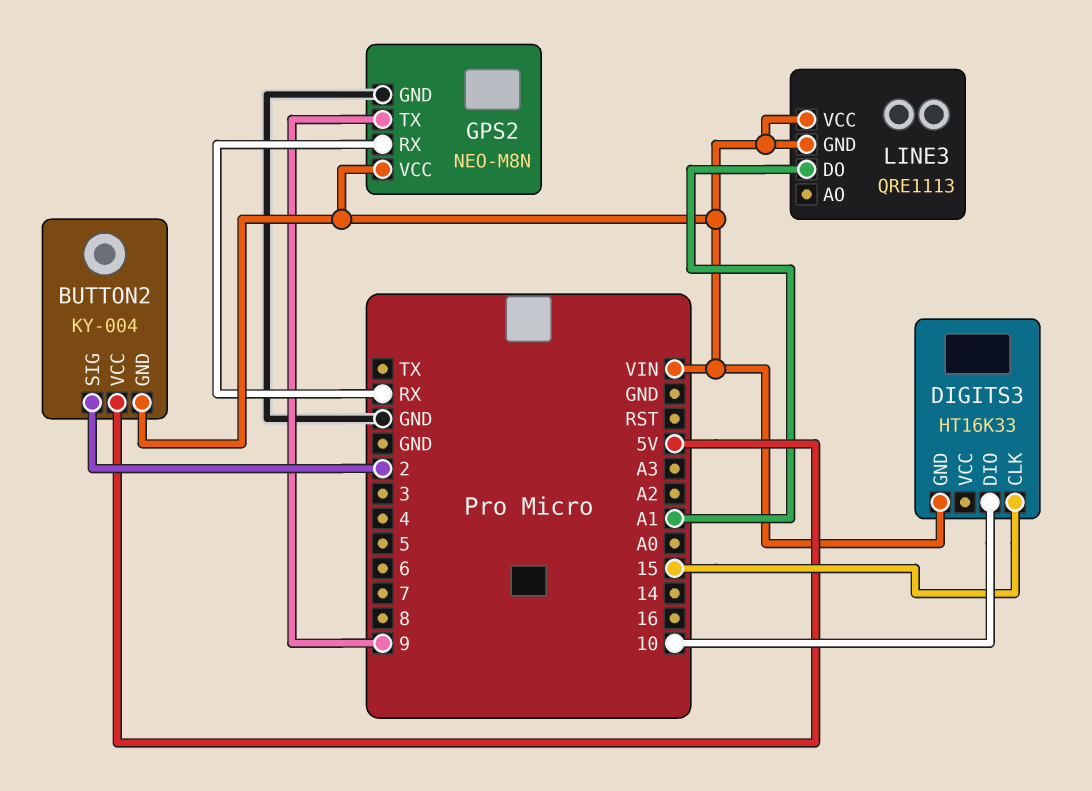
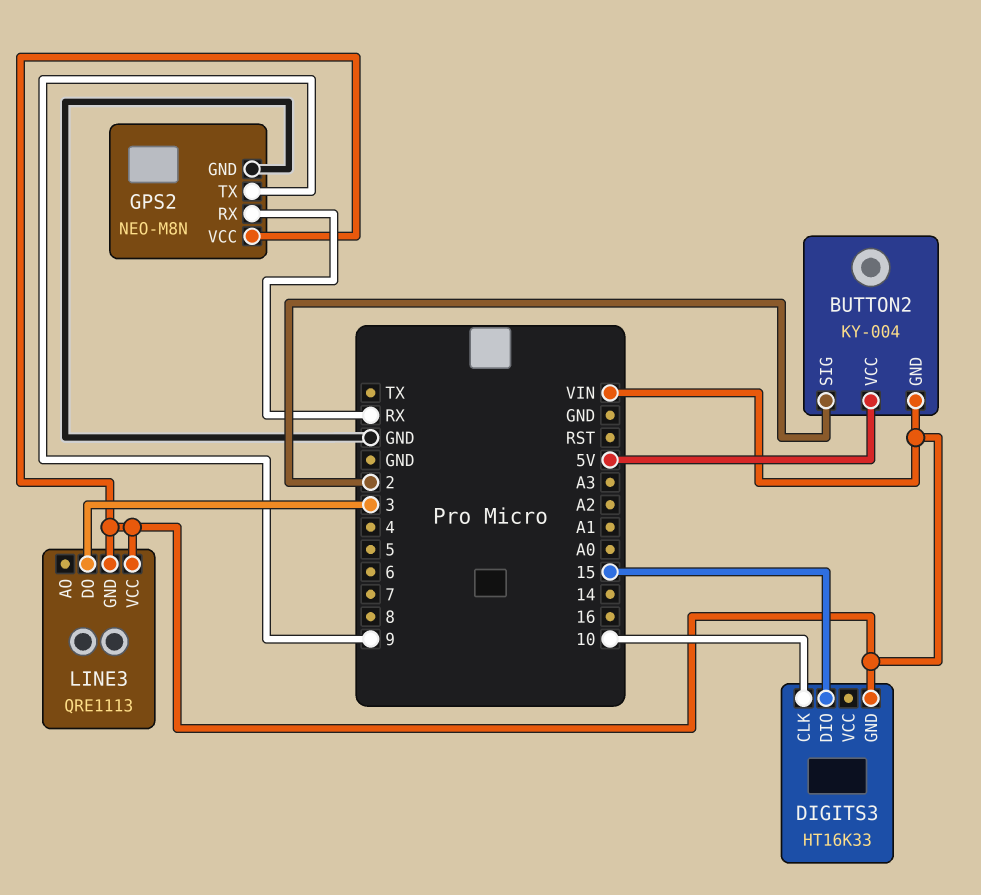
DIGITS3 pin CLK: 15 -> 10
DIGITS3 pin DIO: 10 -> 15
LINE3 pin DO: A1 -> 3

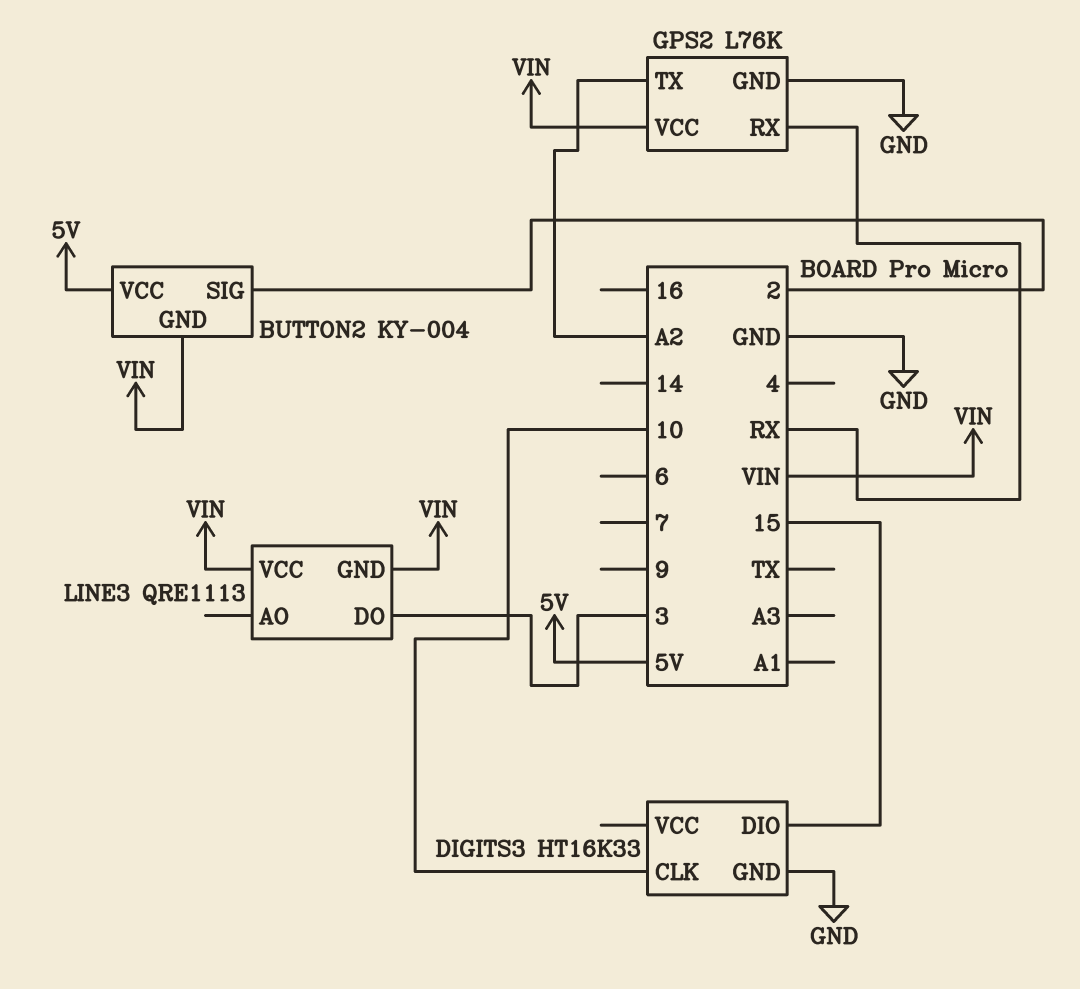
DIGITS3 pin GND: VIN -> GND
GPS2: NEO-M8N -> L76K
GPS2 pin TX: 9 -> A2

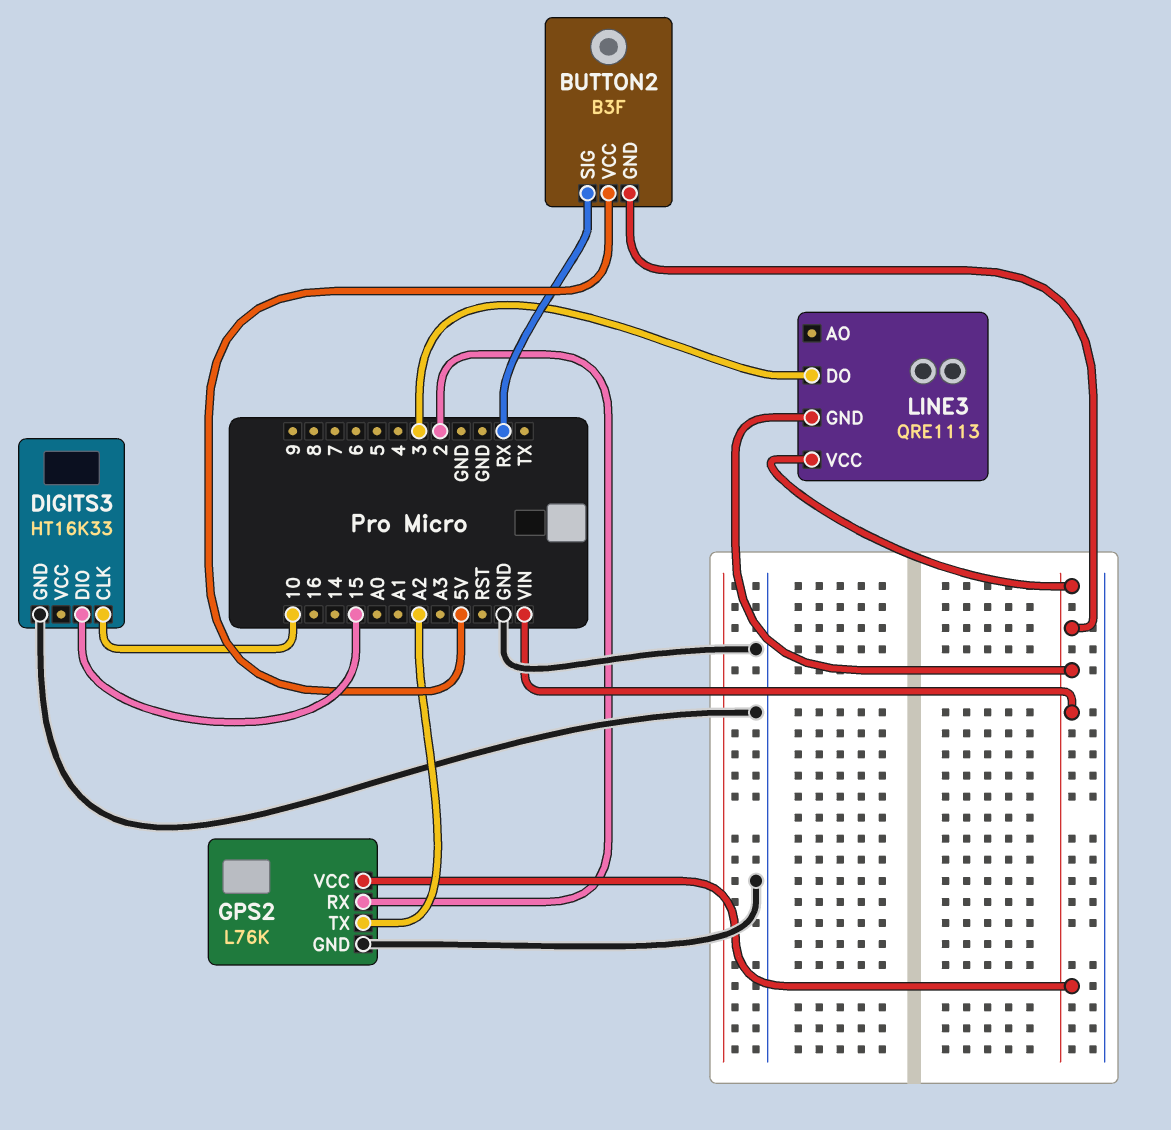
BUTTON2: KY-004 -> B3F
BUTTON2 pin SIG: 2 -> RX
GPS2 pin RX: RX -> 2

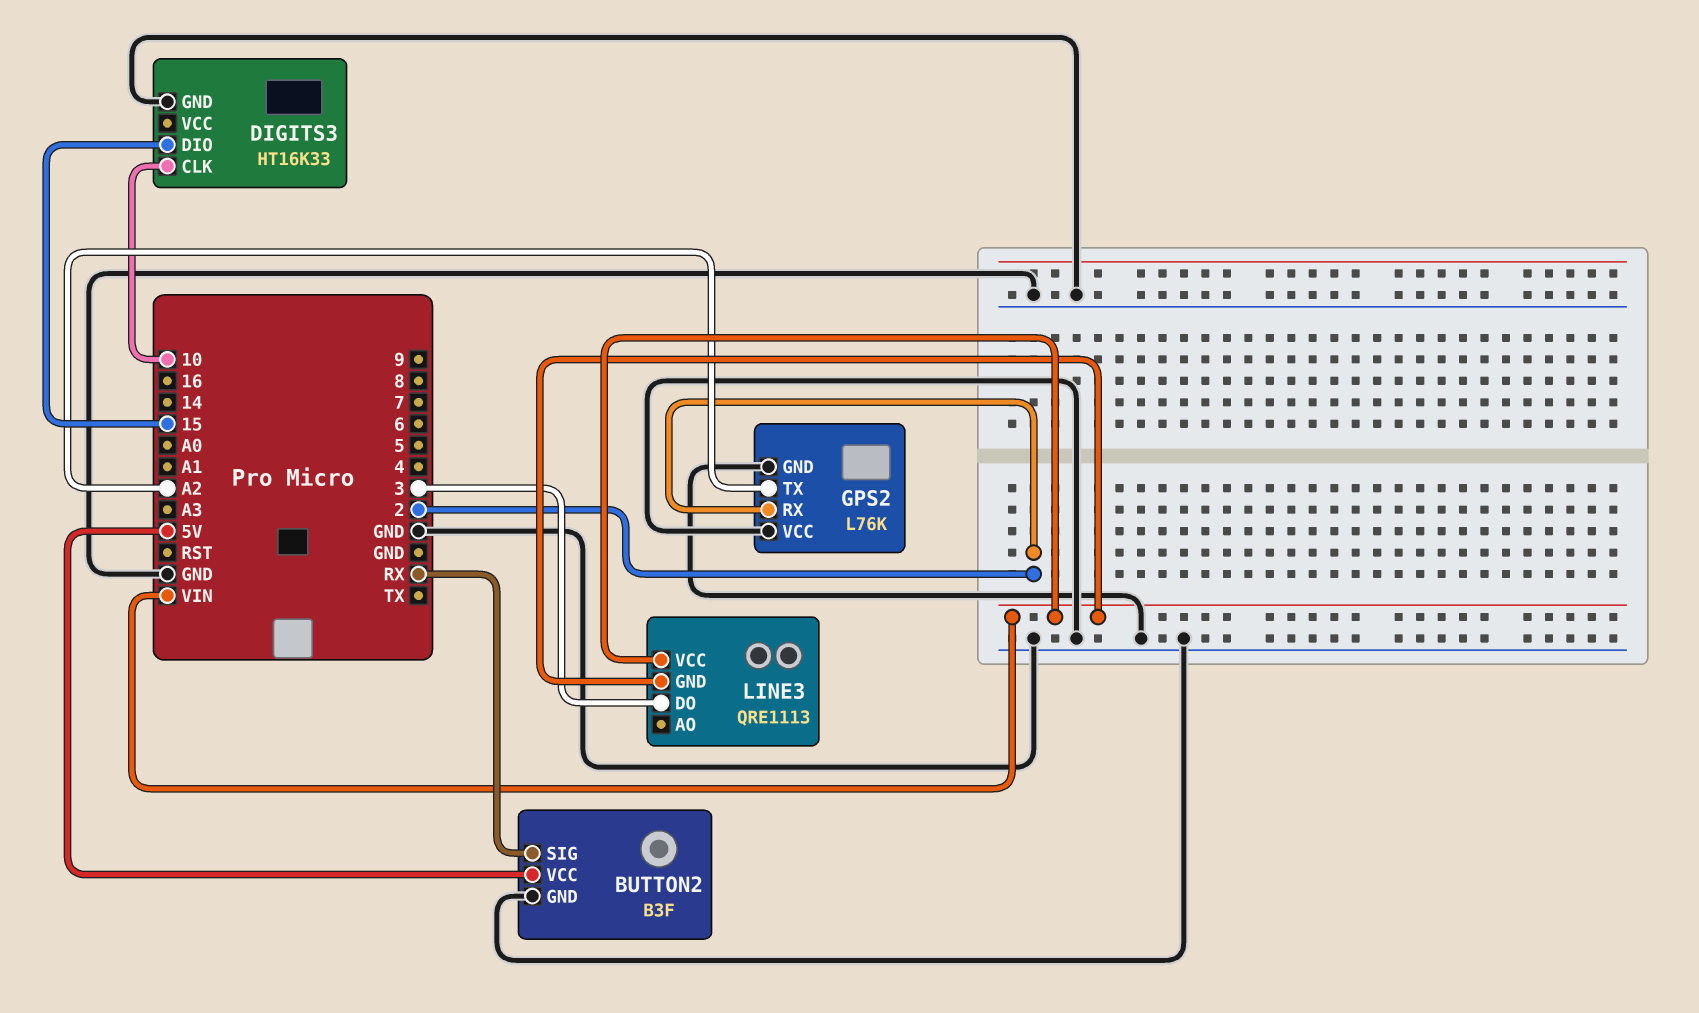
BUTTON2 pin GND: VIN -> GND
GPS2 pin VCC: VIN -> GND

